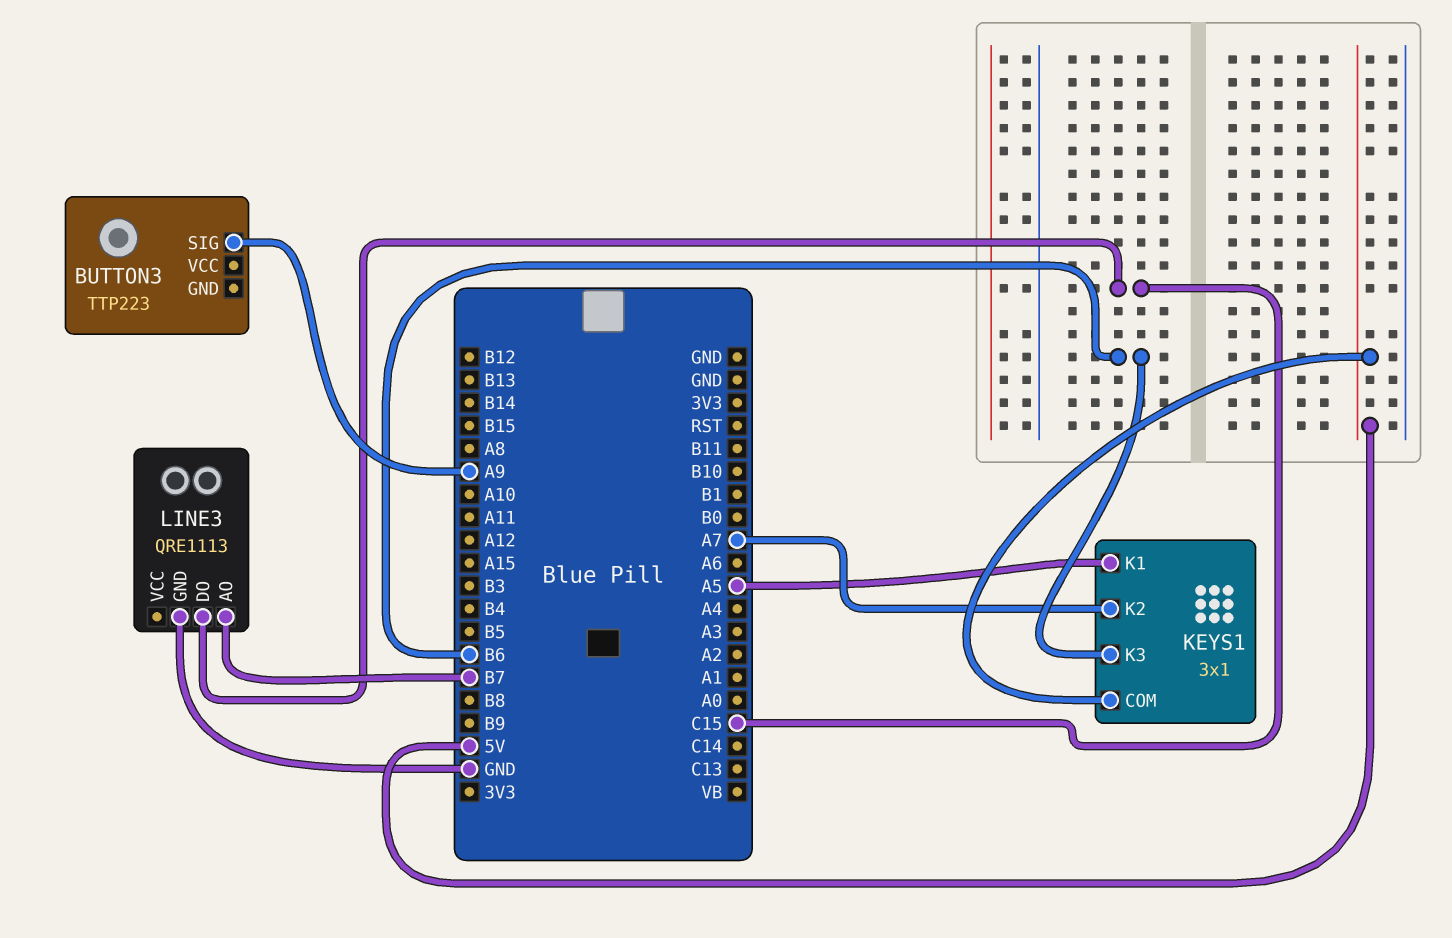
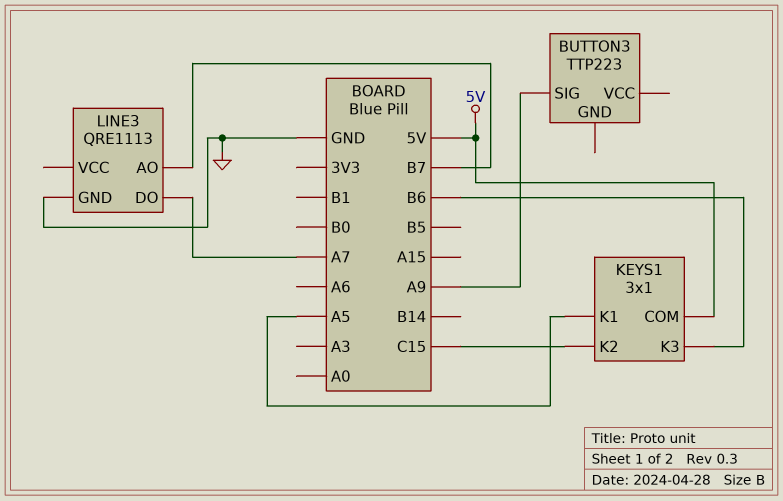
KEYS1 pin K2: A7 -> C15
LINE3 pin DO: C15 -> A7

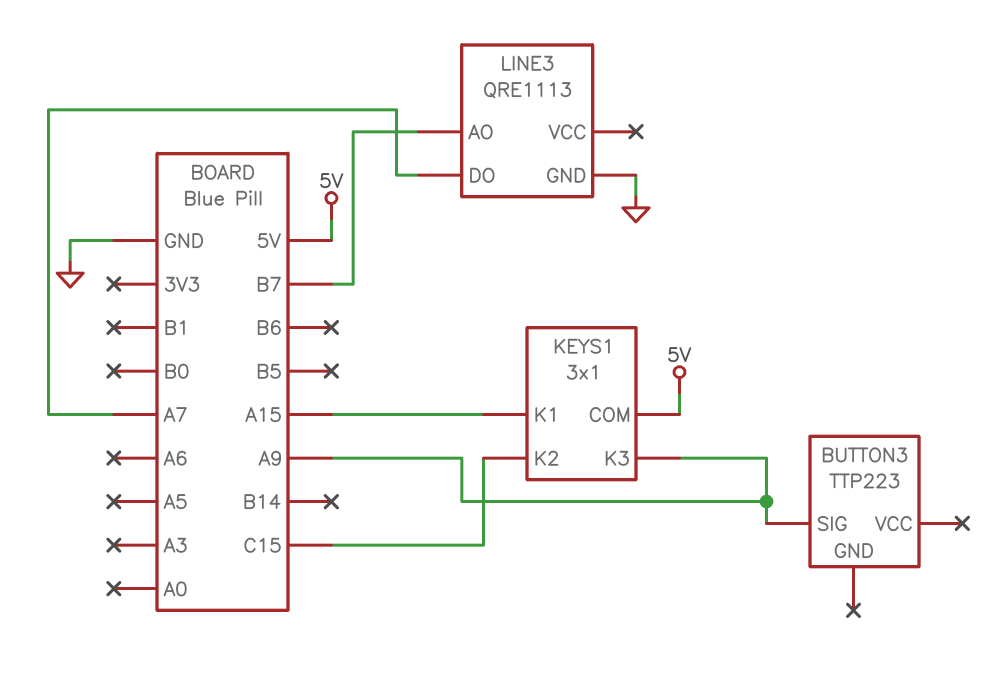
KEYS1 pin K1: A5 -> A15
KEYS1 pin K3: B6 -> A9

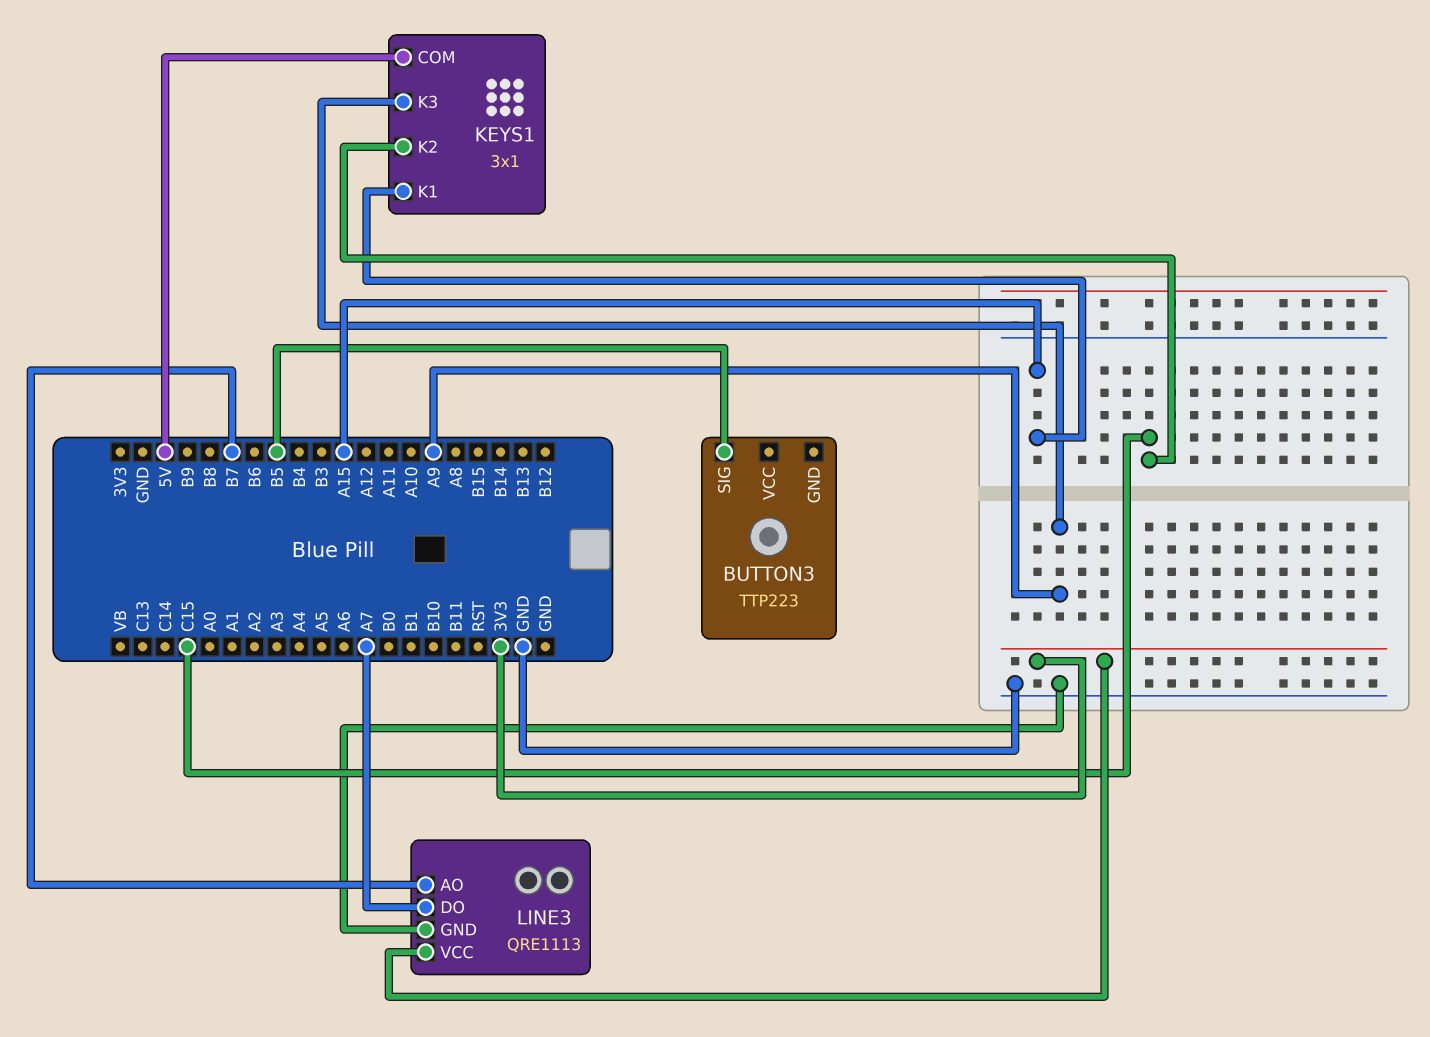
BUTTON3 pin SIG: A9 -> B5
LINE3 pin VCC: none -> 3V3

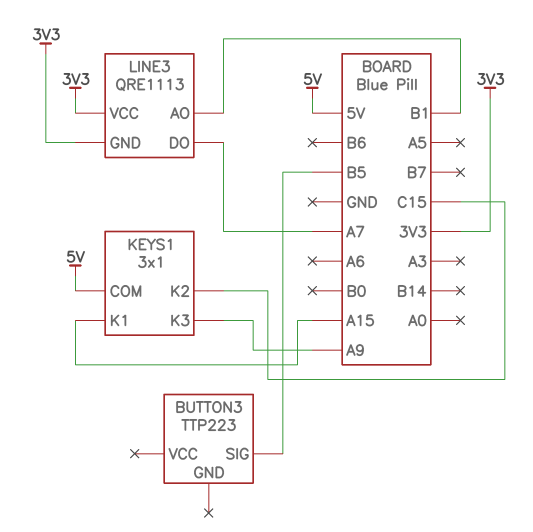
LINE3 pin AO: B7 -> B1
LINE3 pin GND: GND -> 3V3

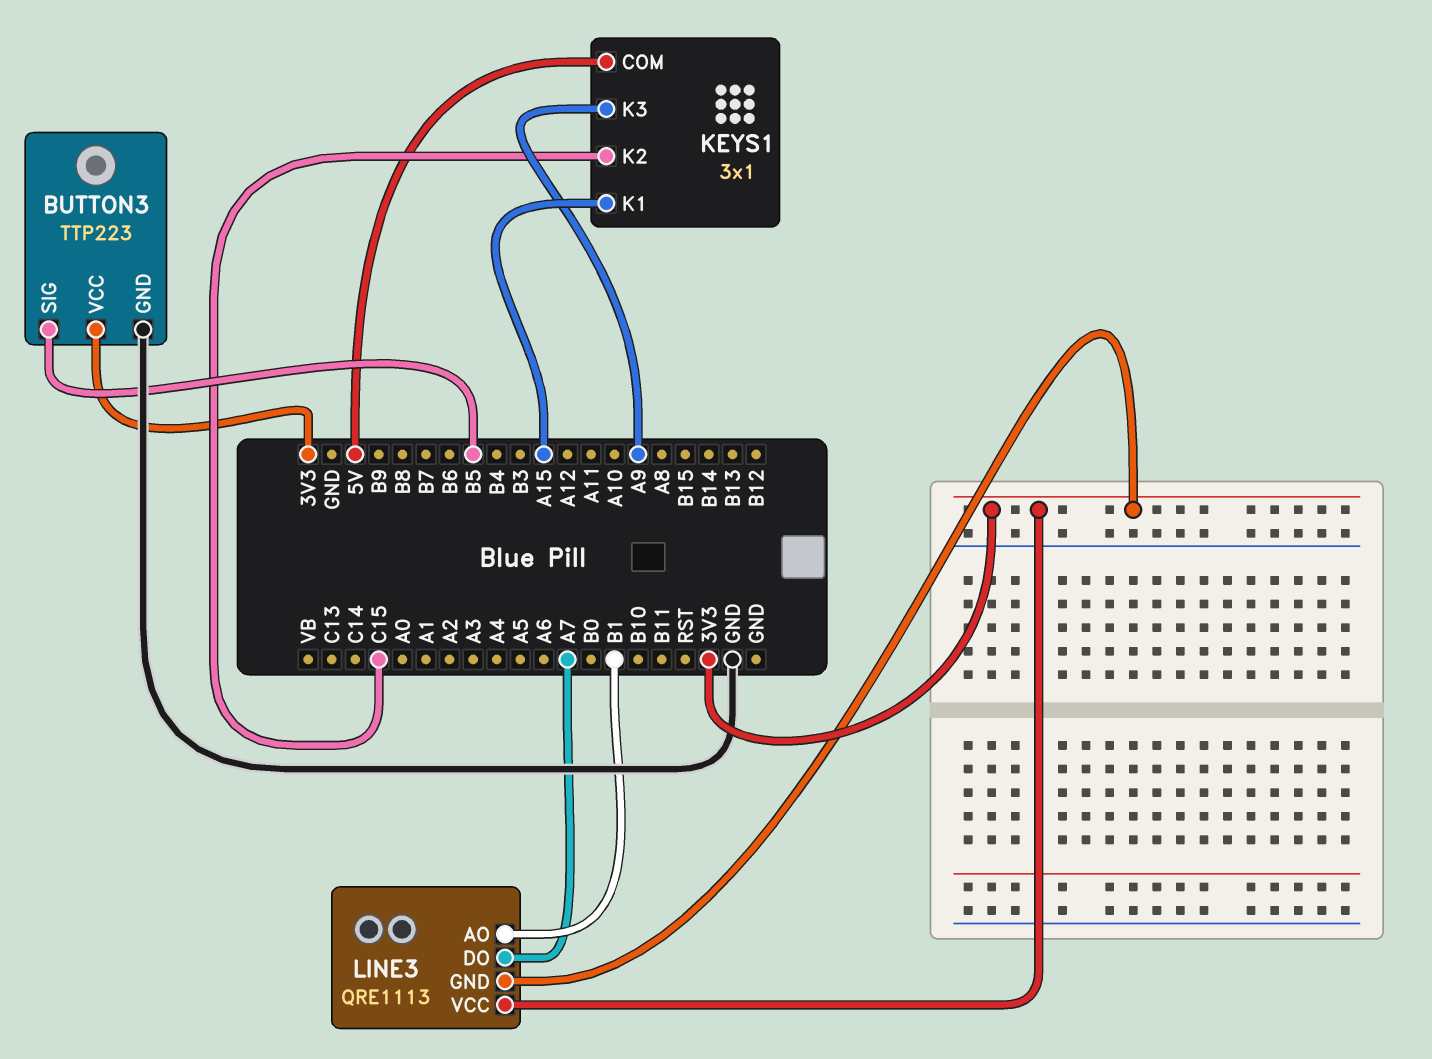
BUTTON3 pin GND: none -> GND
BUTTON3 pin VCC: none -> 3V3

